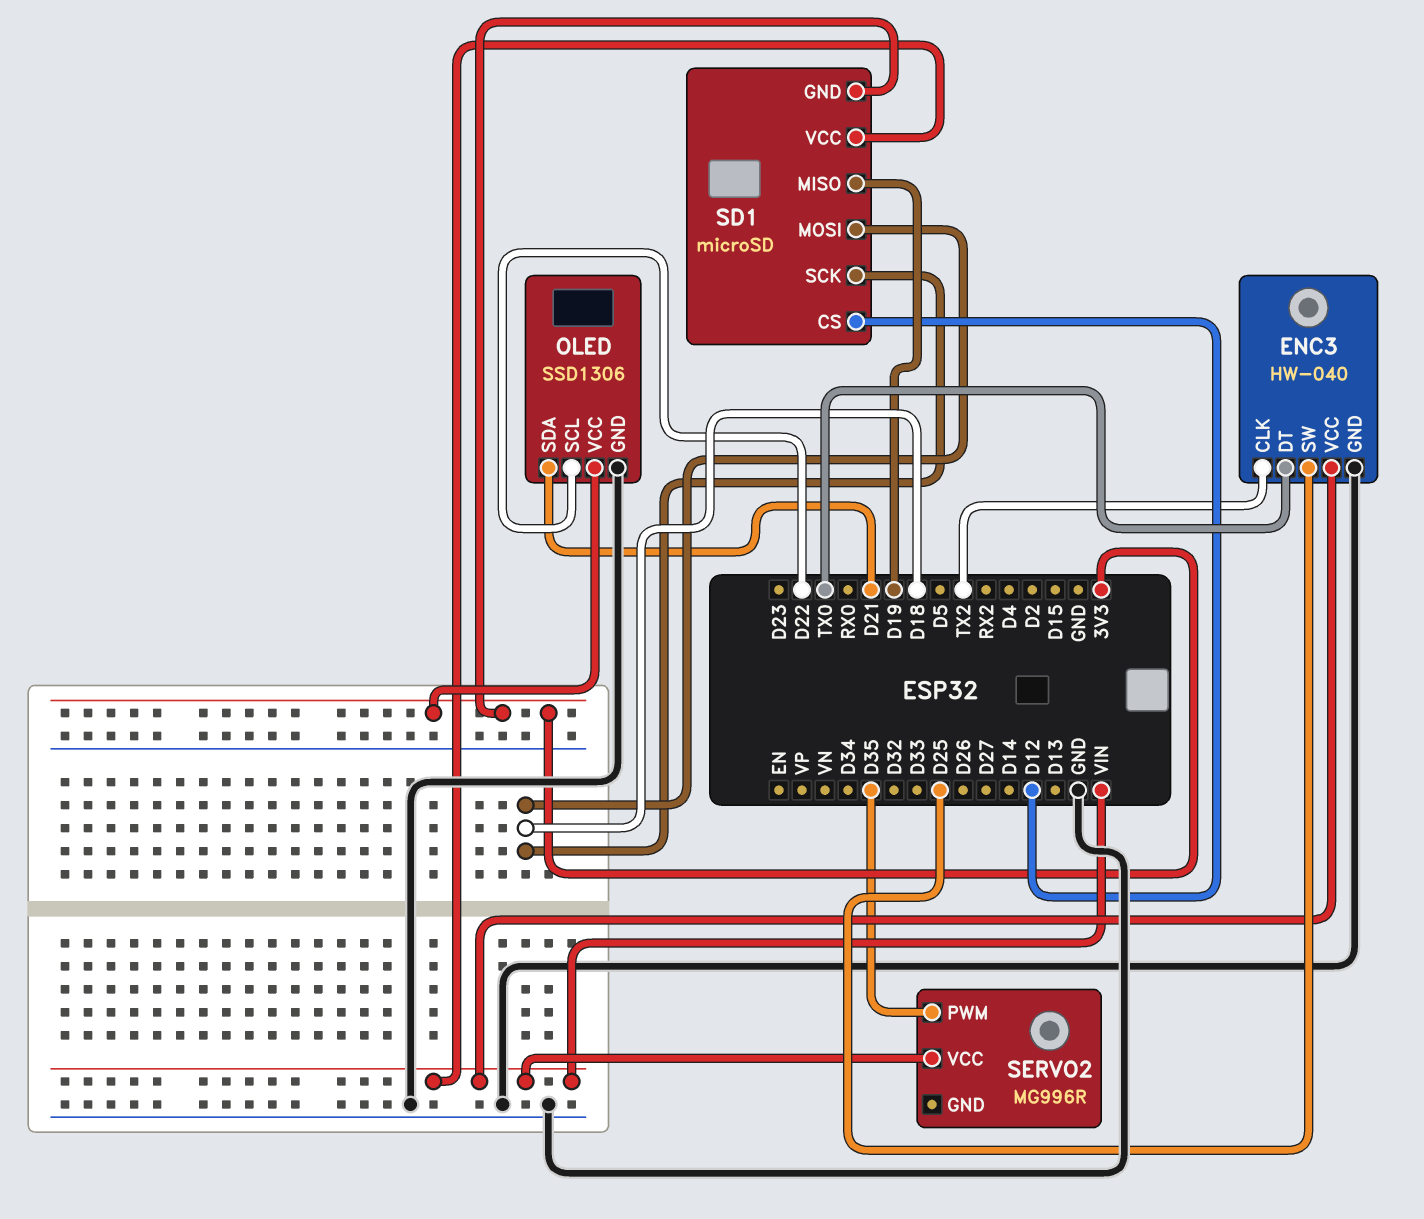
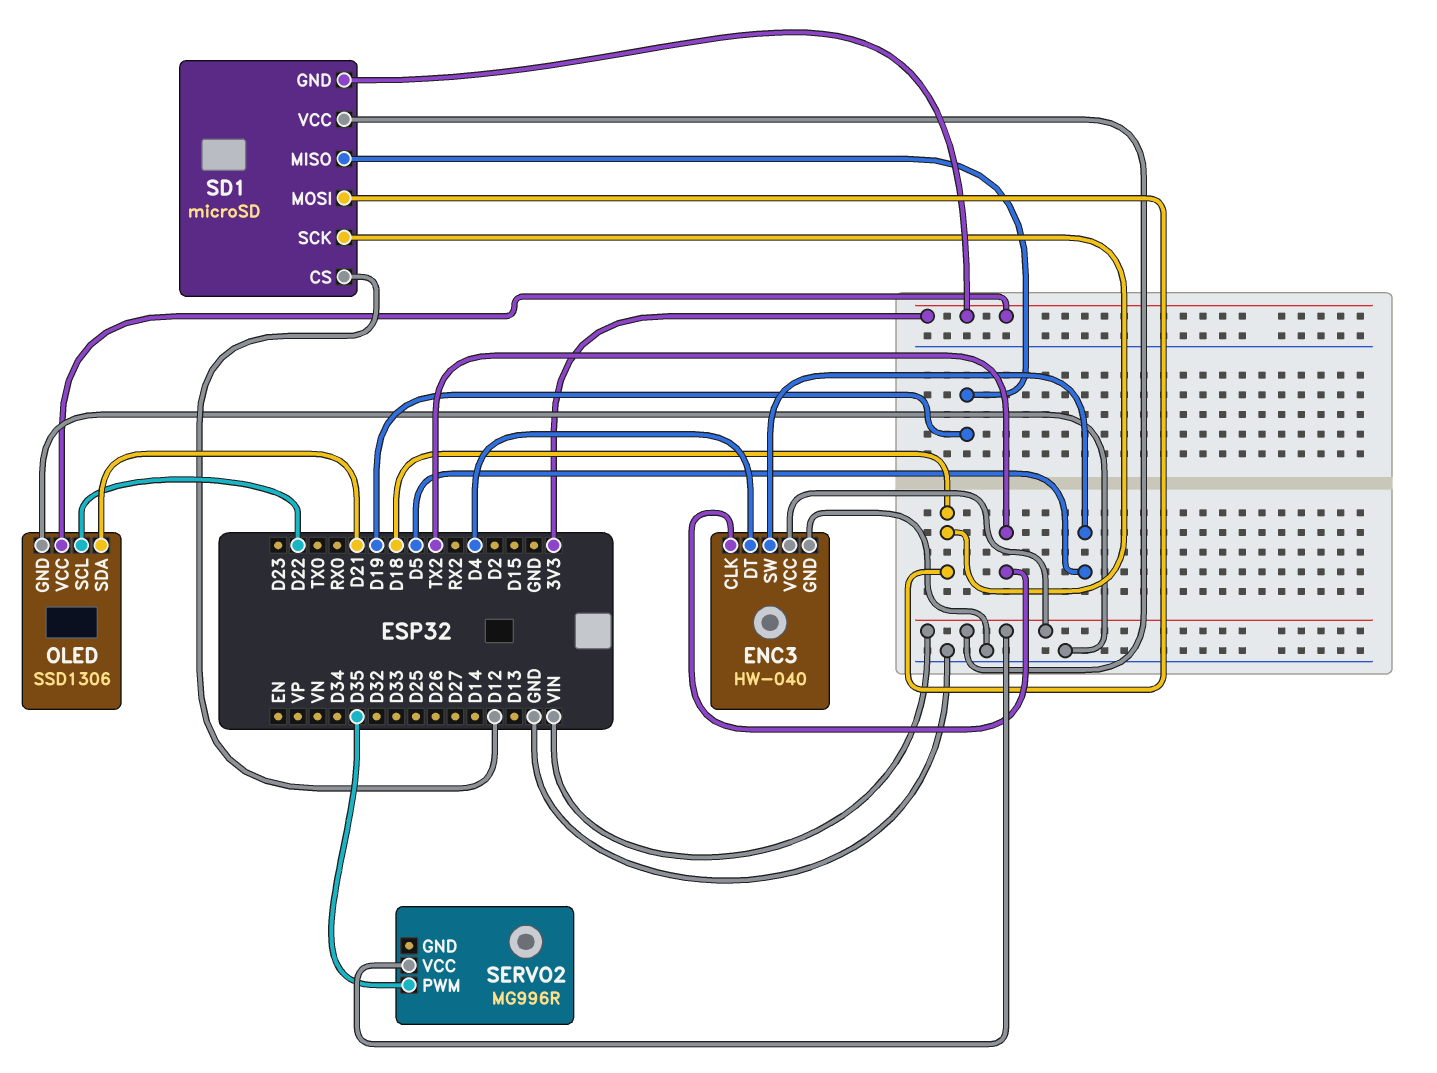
ENC3 pin DT: TX0 -> D4
ENC3 pin SW: D25 -> D5

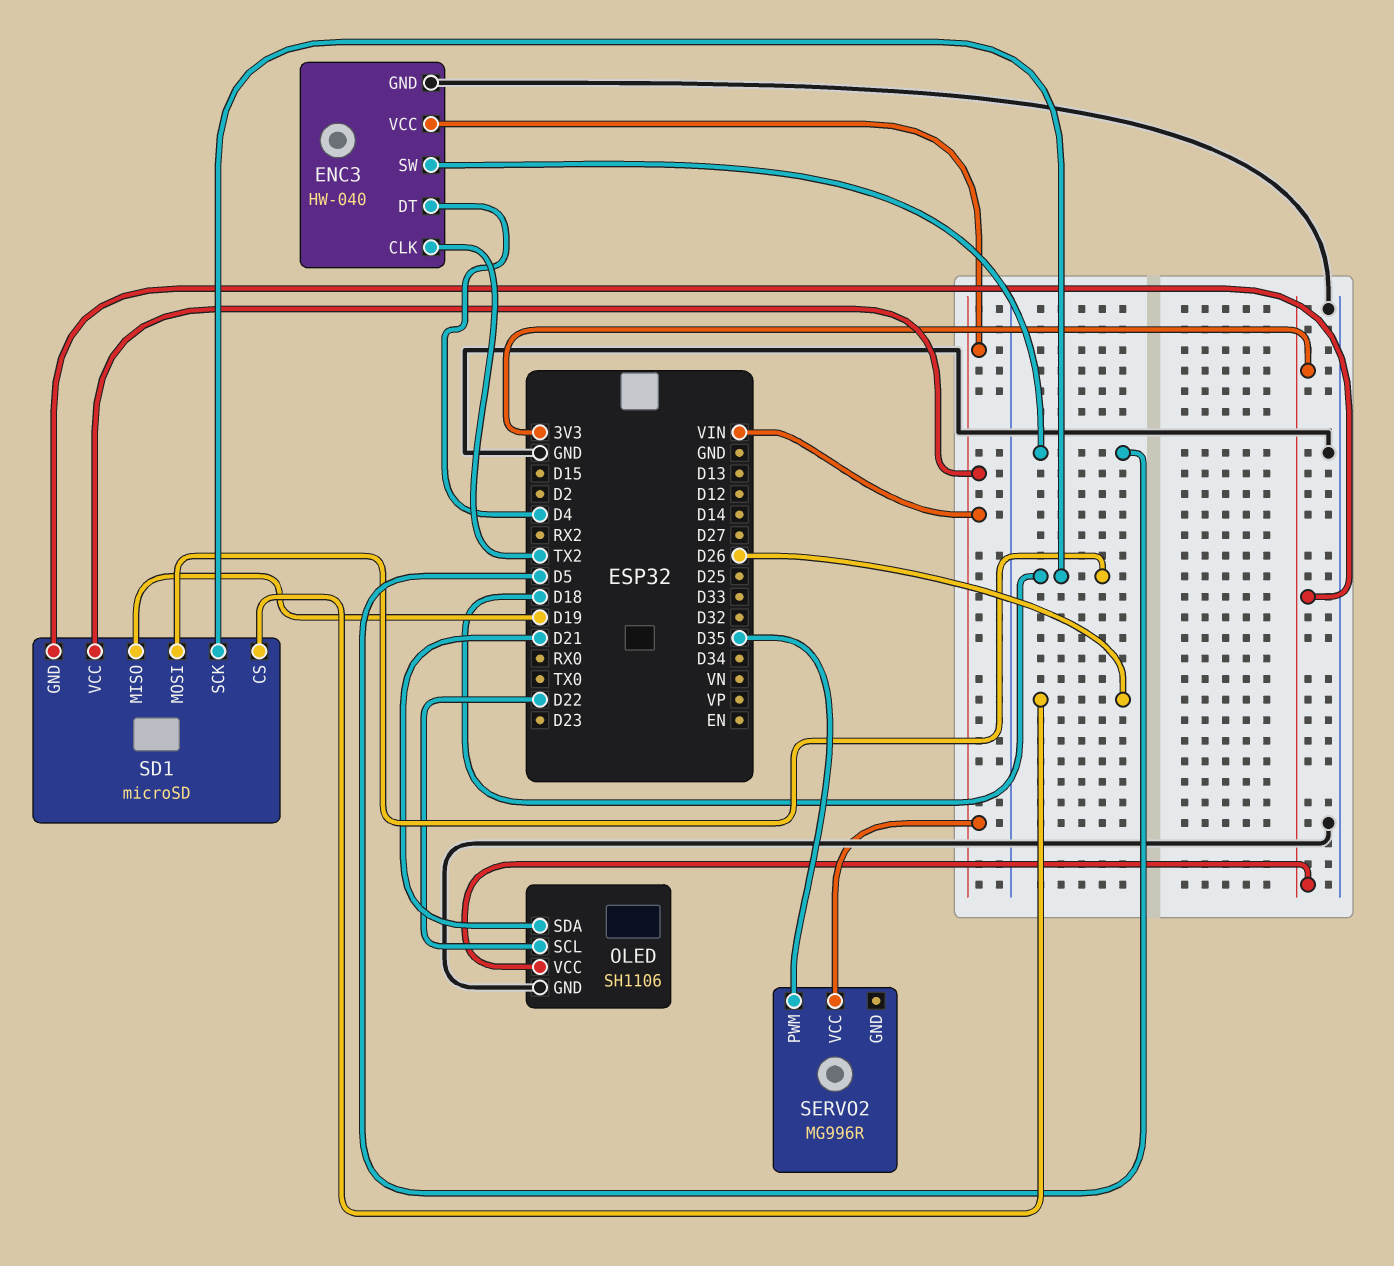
OLED: SSD1306 -> SH1106
SD1 pin CS: D12 -> D26

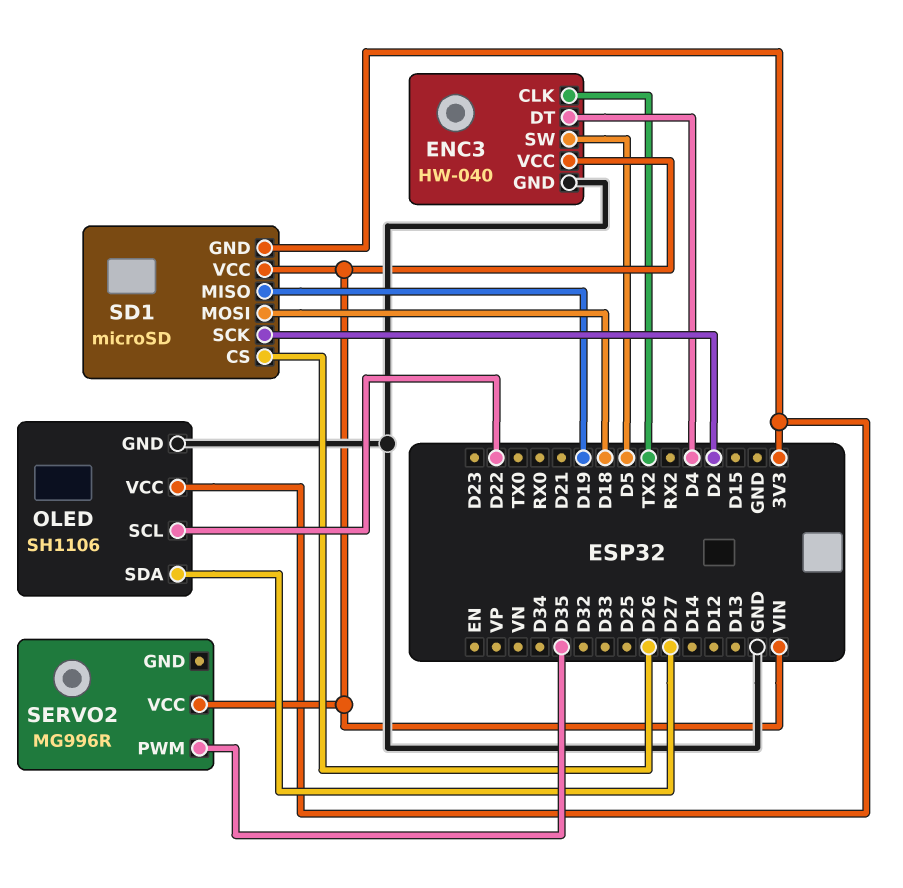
OLED pin SDA: D21 -> D27
SD1 pin SCK: D18 -> D2

